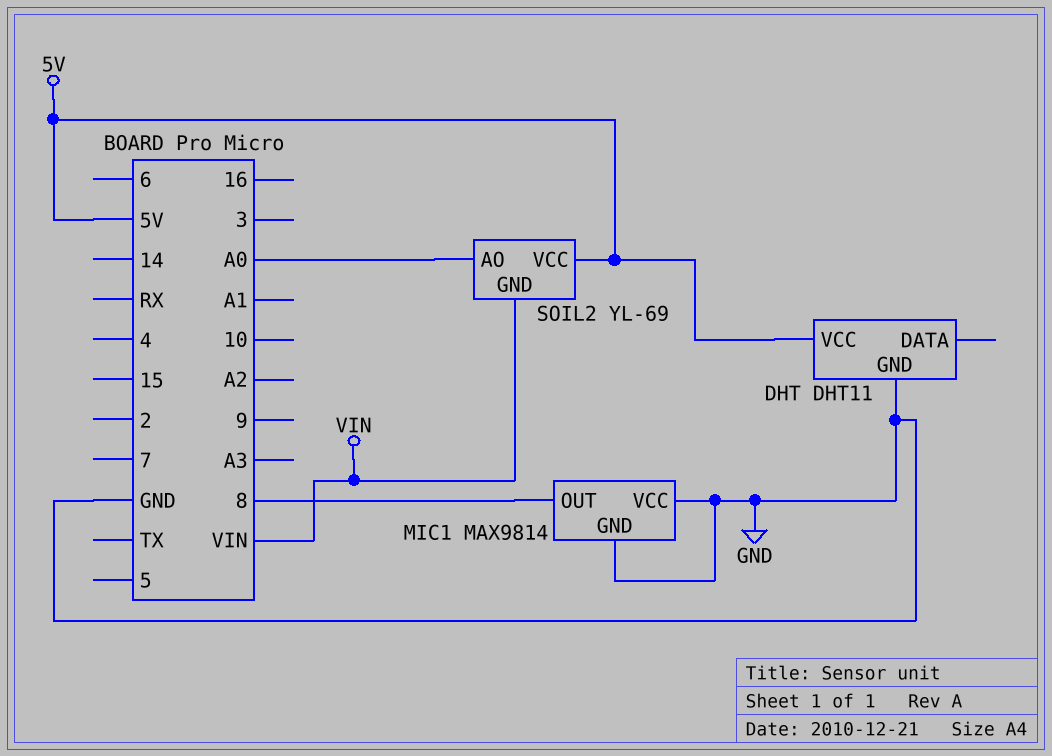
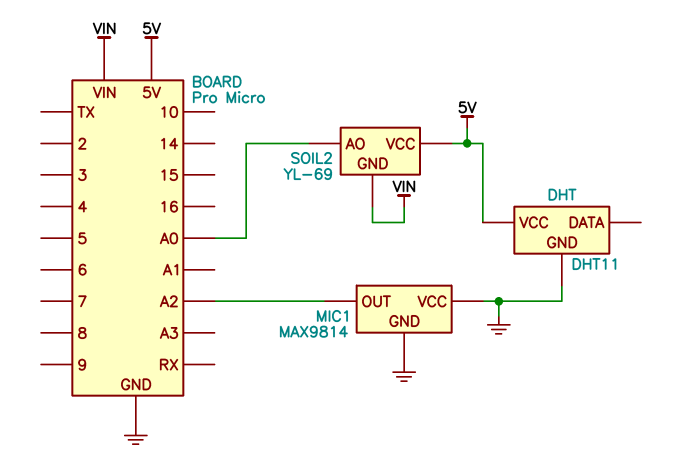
MIC1 pin OUT: 8 -> A2

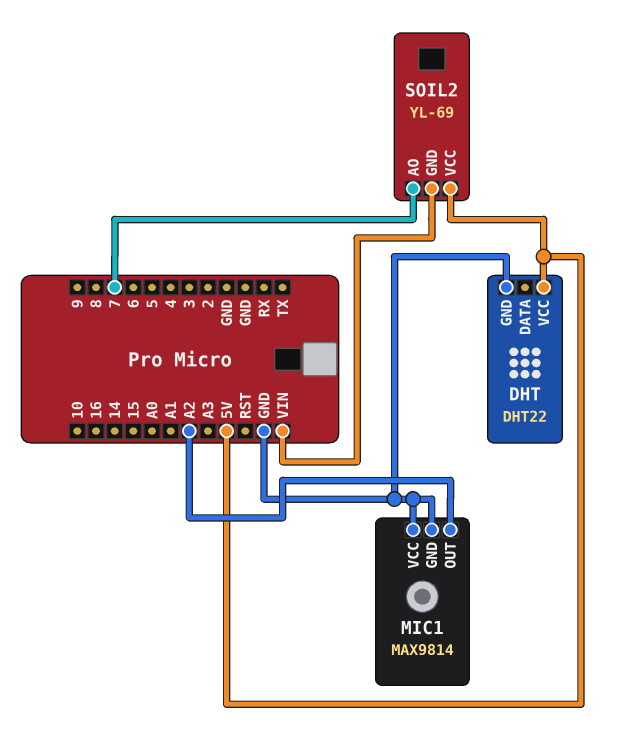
DHT: DHT11 -> DHT22
SOIL2 pin AO: A0 -> 7

